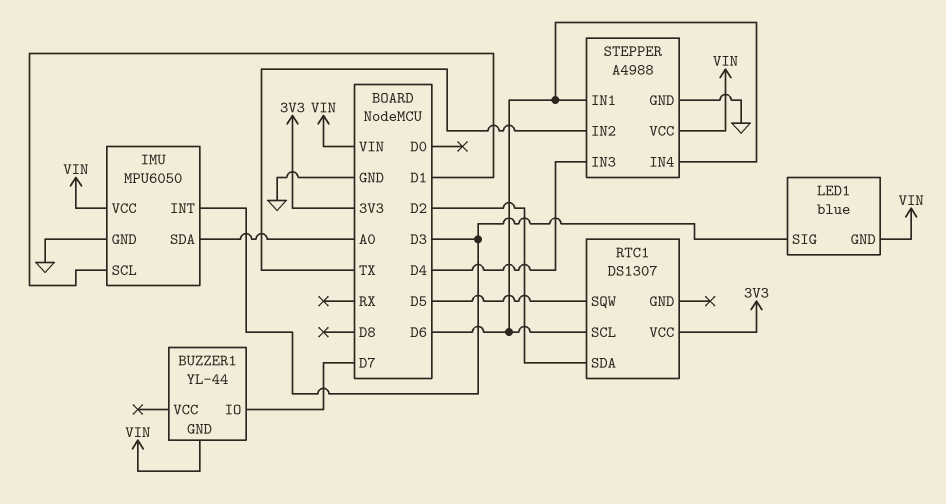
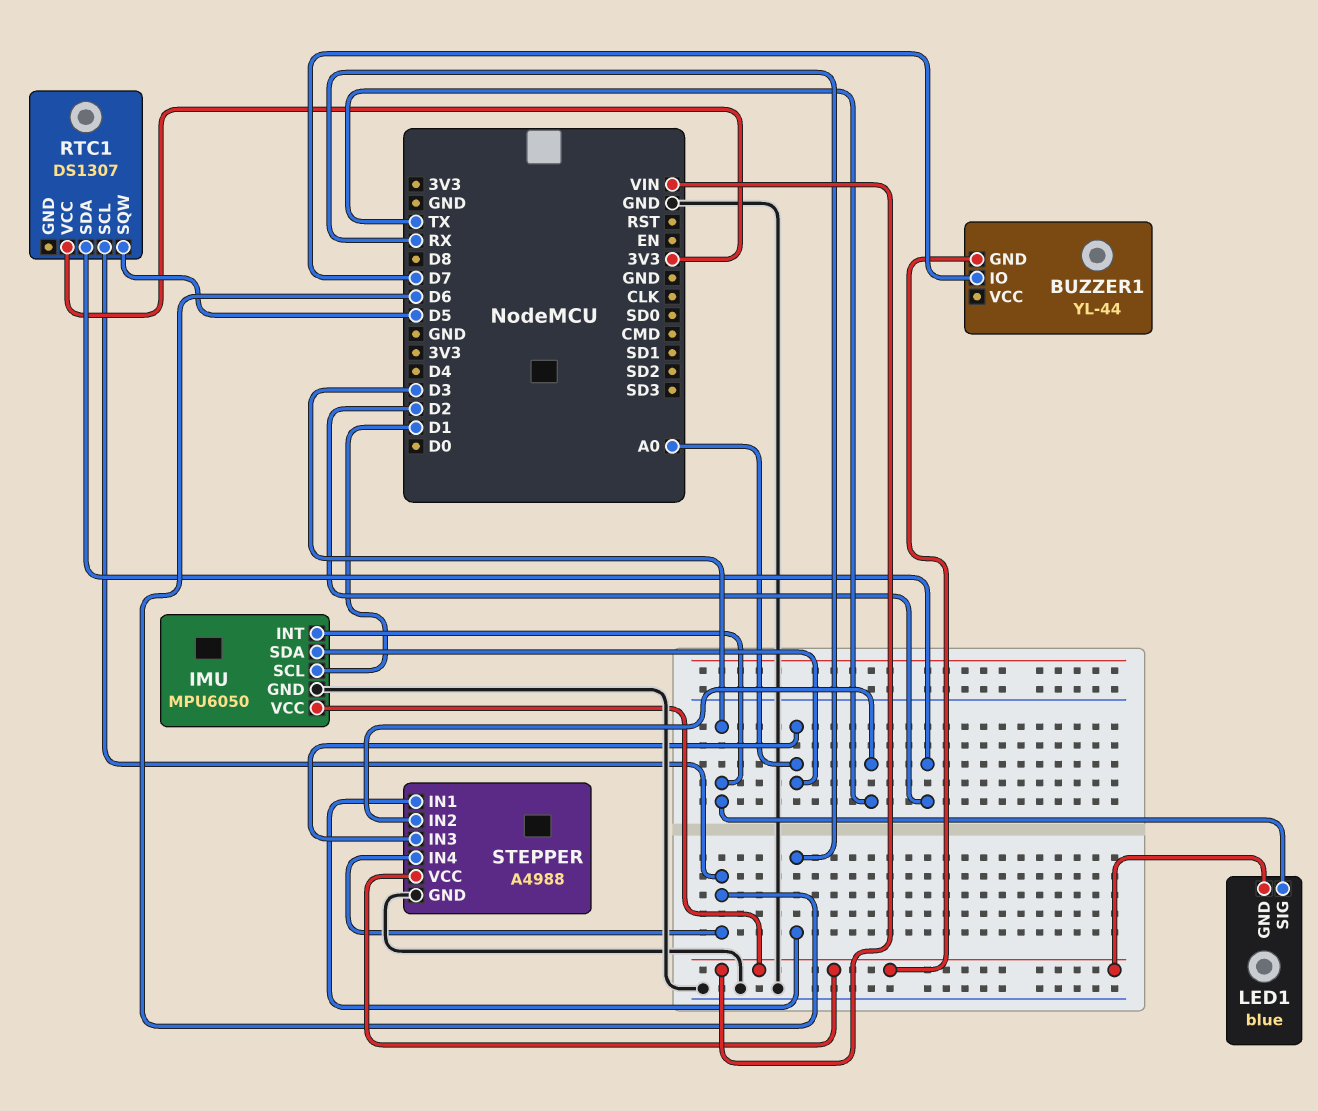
STEPPER pin IN1: D6 -> RX
STEPPER pin IN3: D4 -> A0

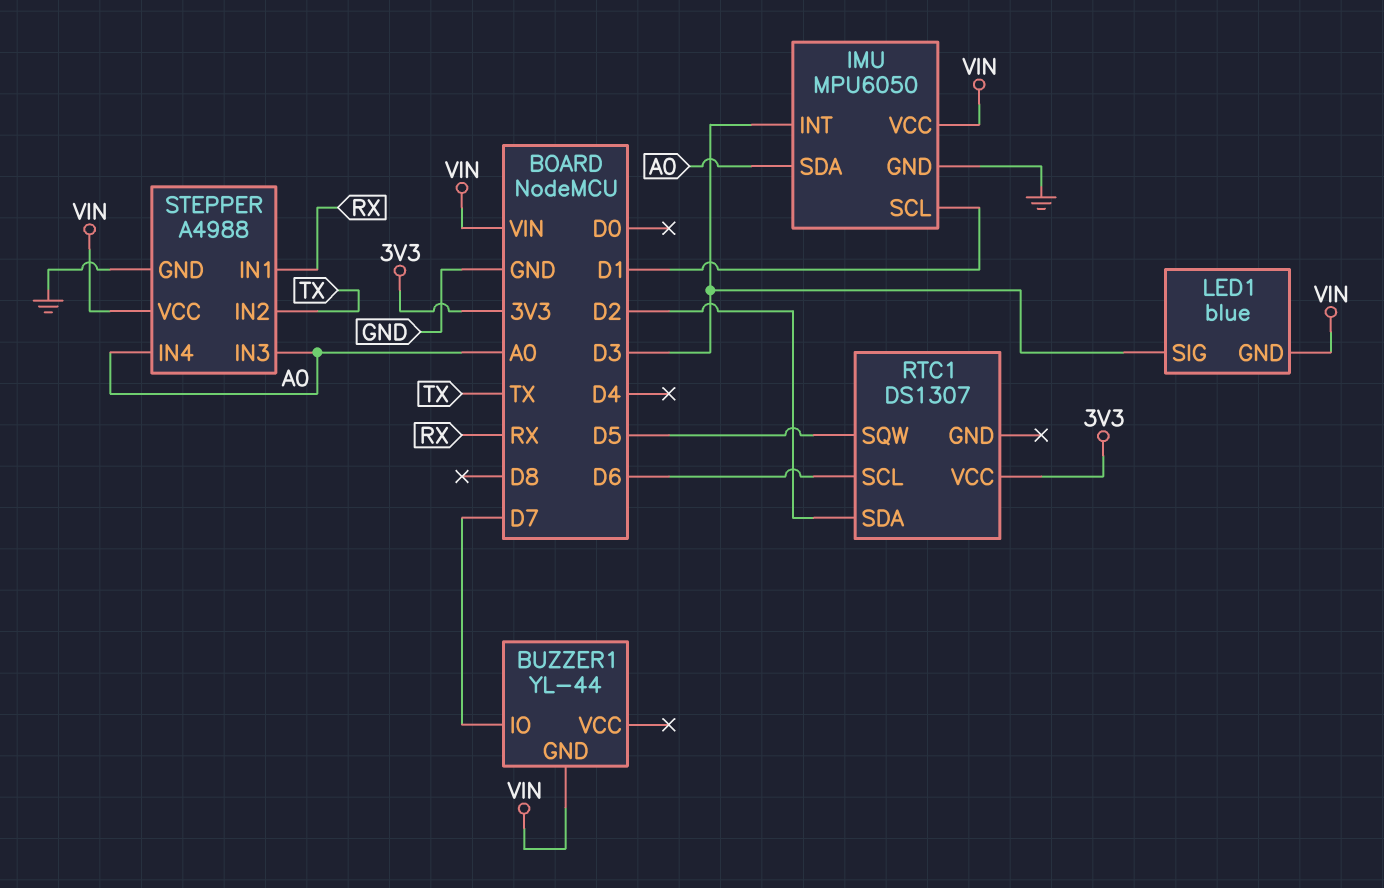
STEPPER pin IN4: D6 -> A0

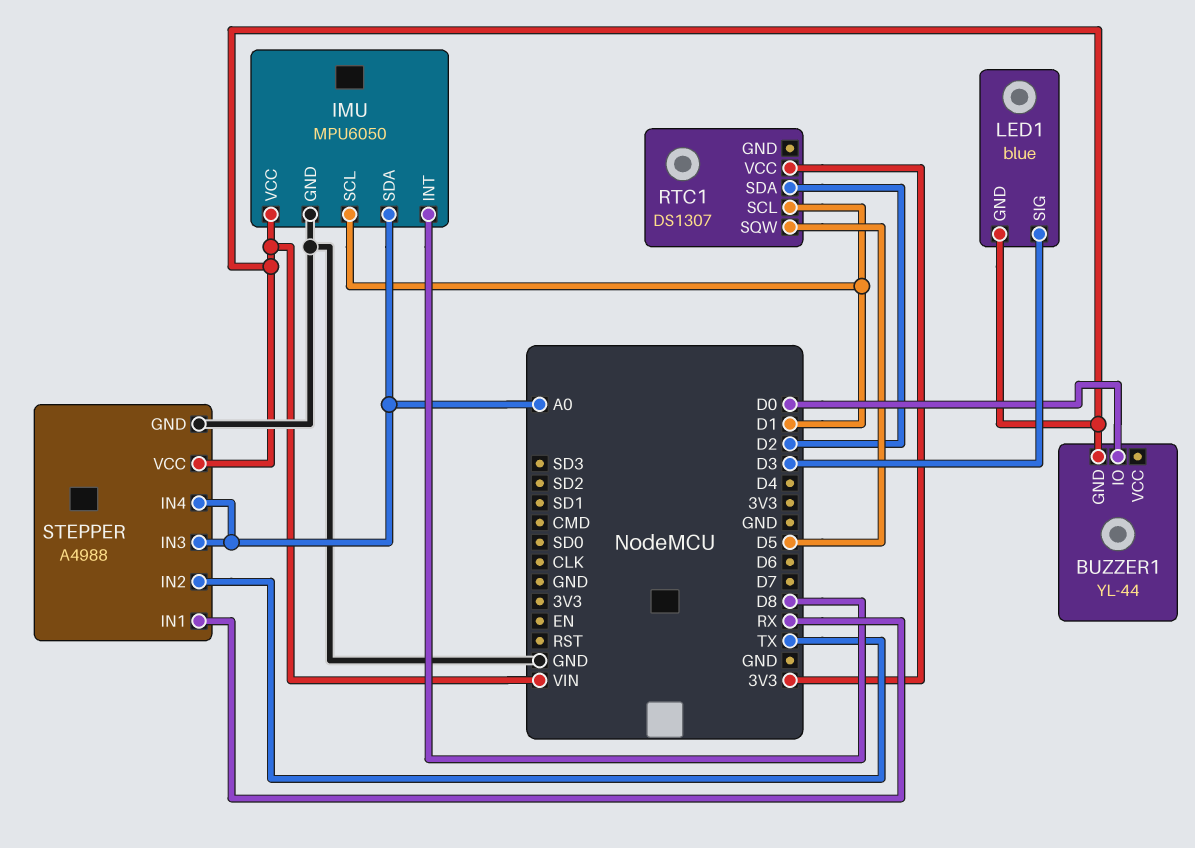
BUZZER1 pin IO: D7 -> D0
IMU pin INT: D3 -> D8
RTC1 pin SCL: D6 -> D1

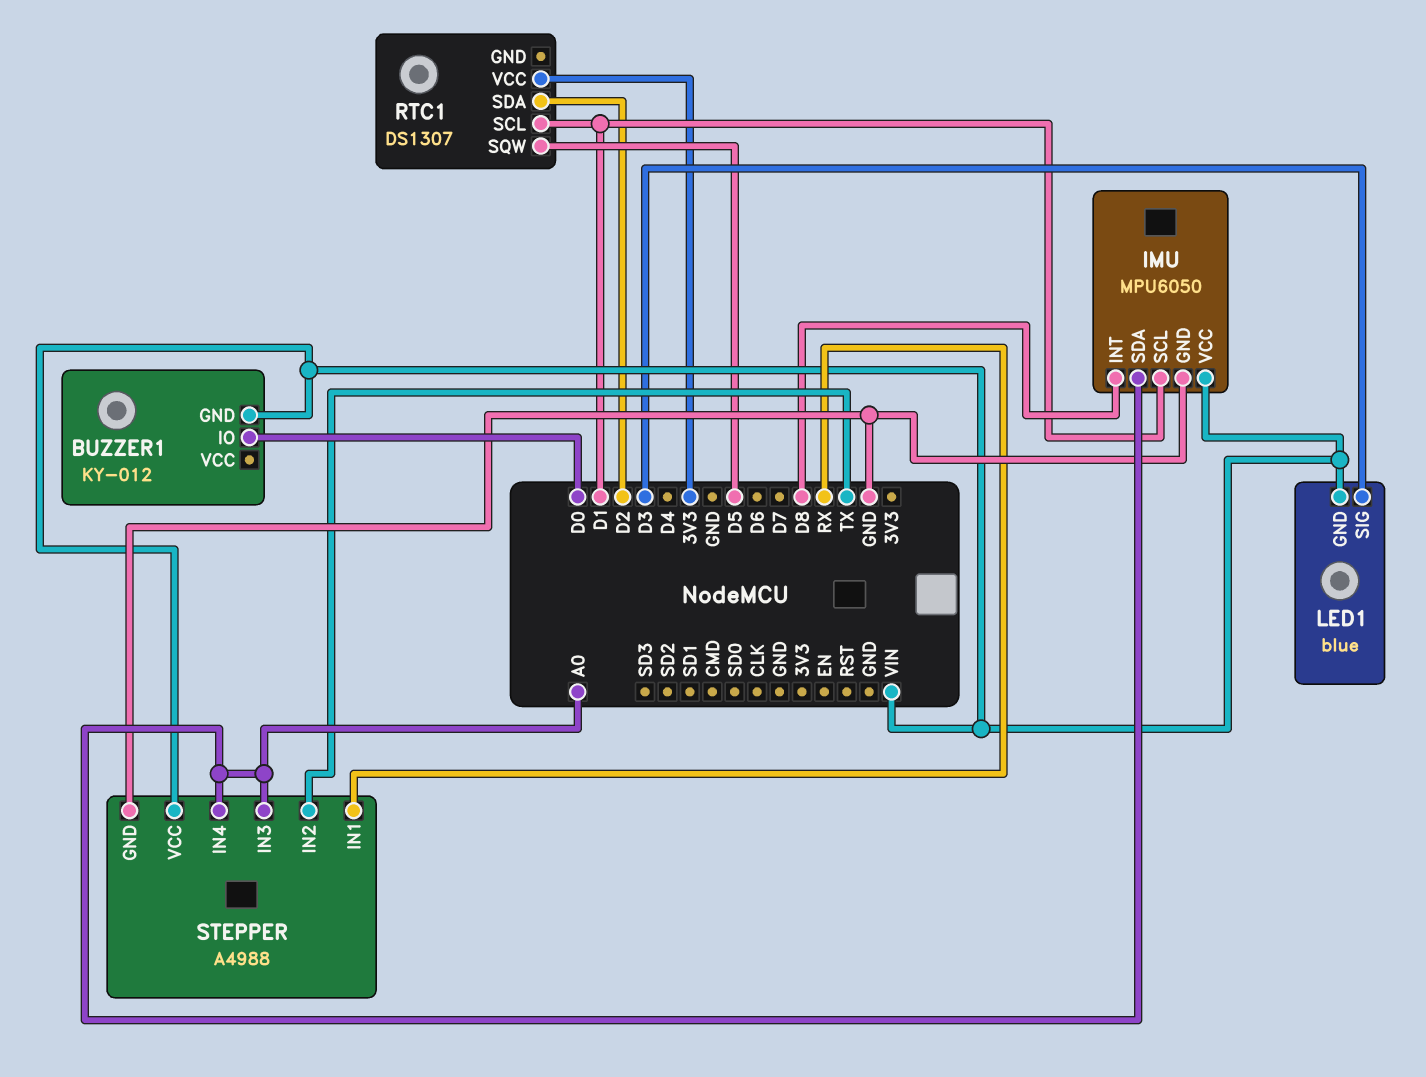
BUZZER1: YL-44 -> KY-012

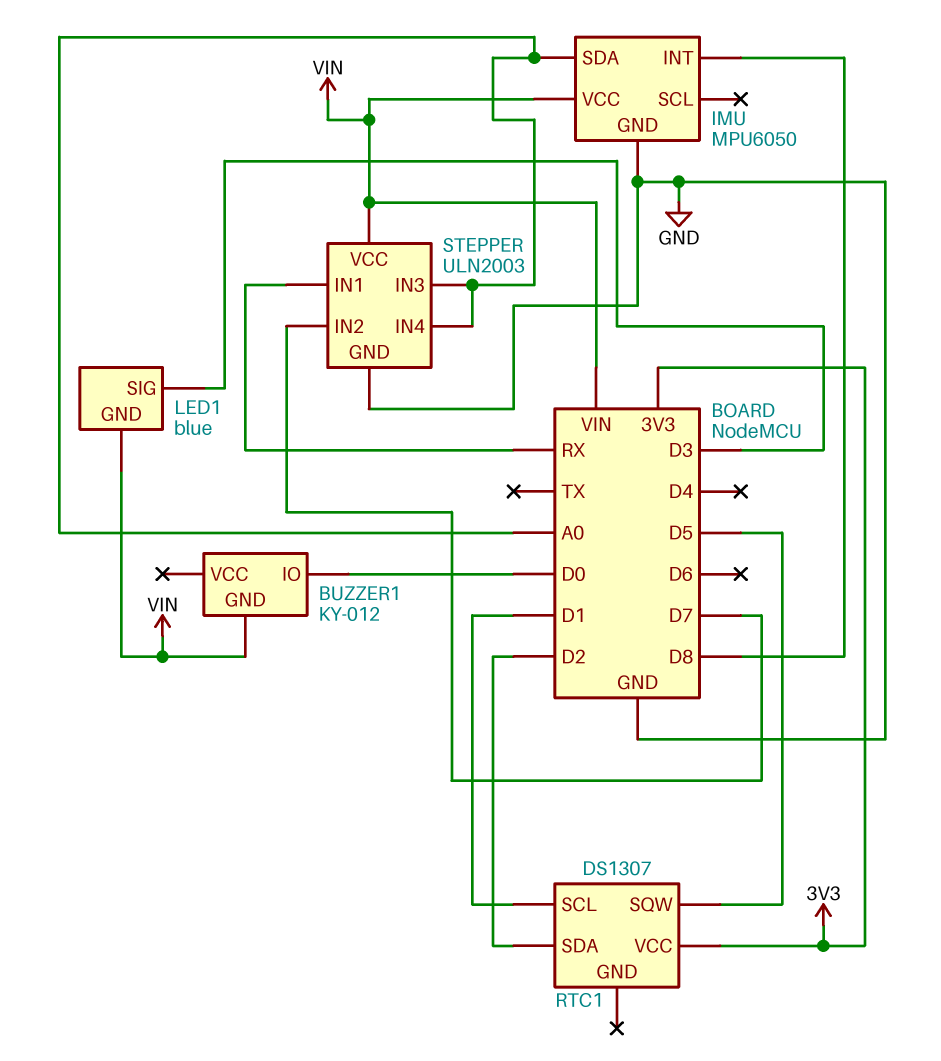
IMU pin SCL: D1 -> none
STEPPER: A4988 -> ULN2003
STEPPER pin IN2: TX -> D7

